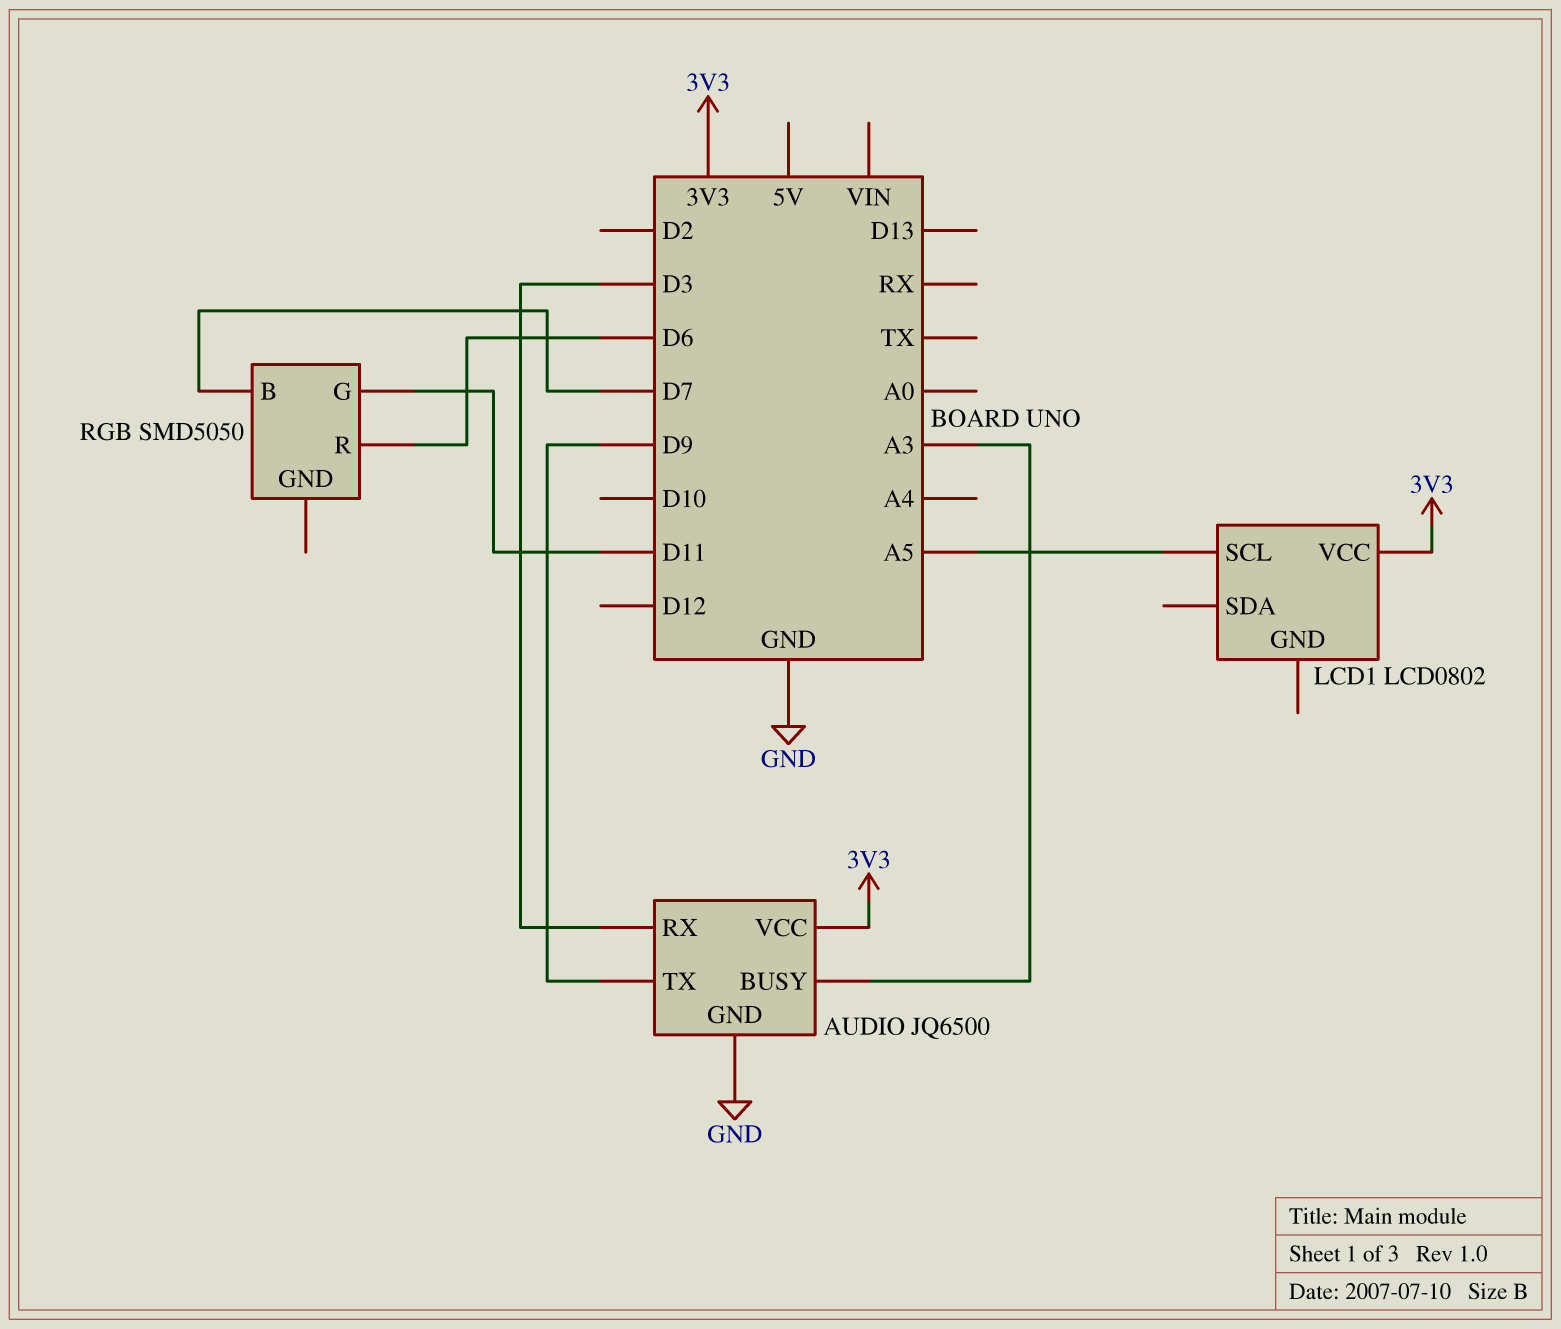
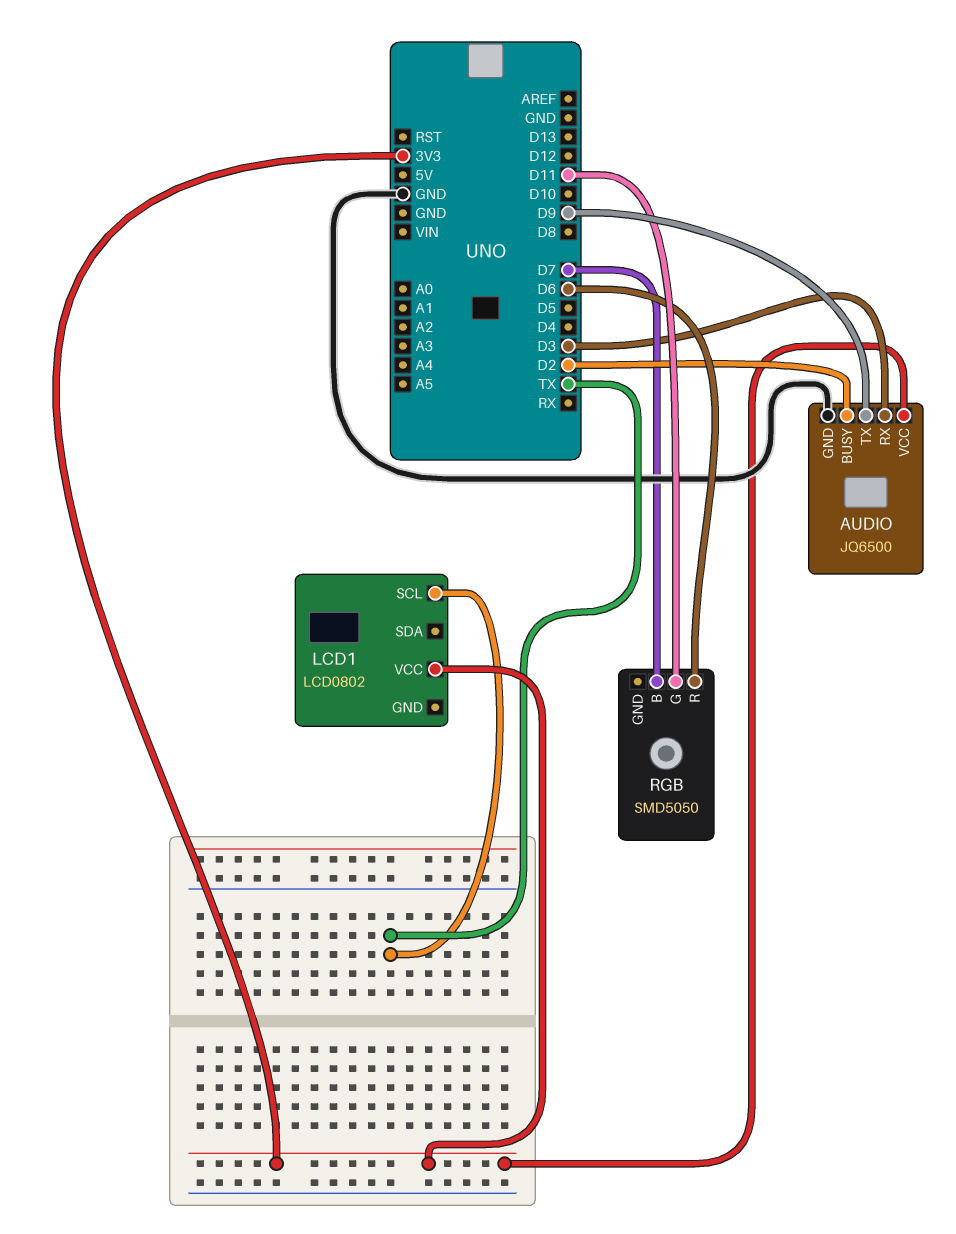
AUDIO pin BUSY: A3 -> D2
LCD1 pin SCL: A5 -> TX

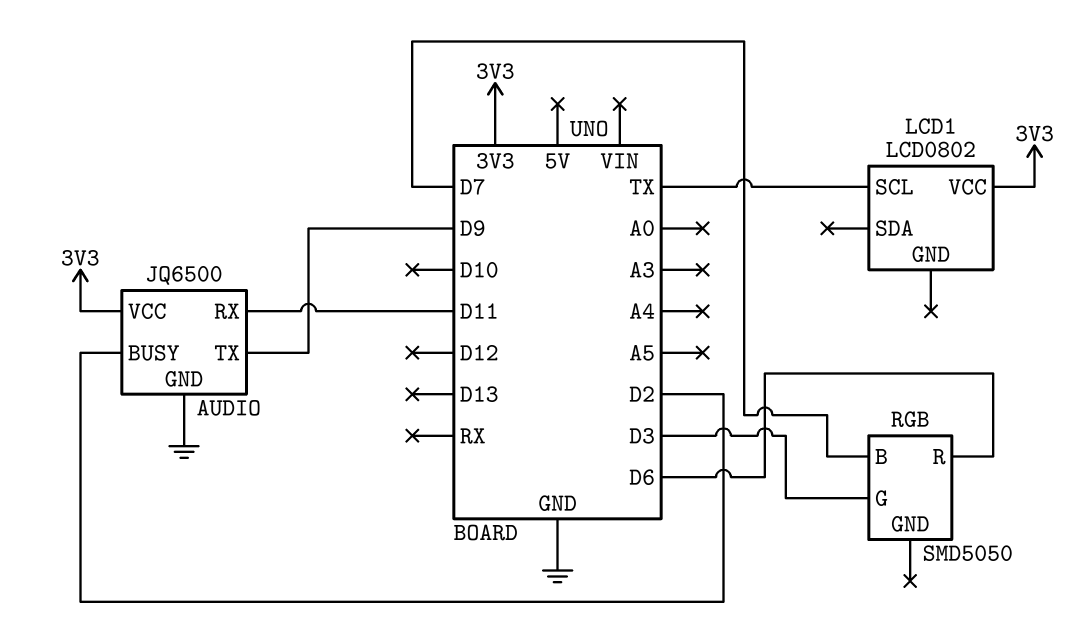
AUDIO pin RX: D3 -> D11
RGB pin G: D11 -> D3

